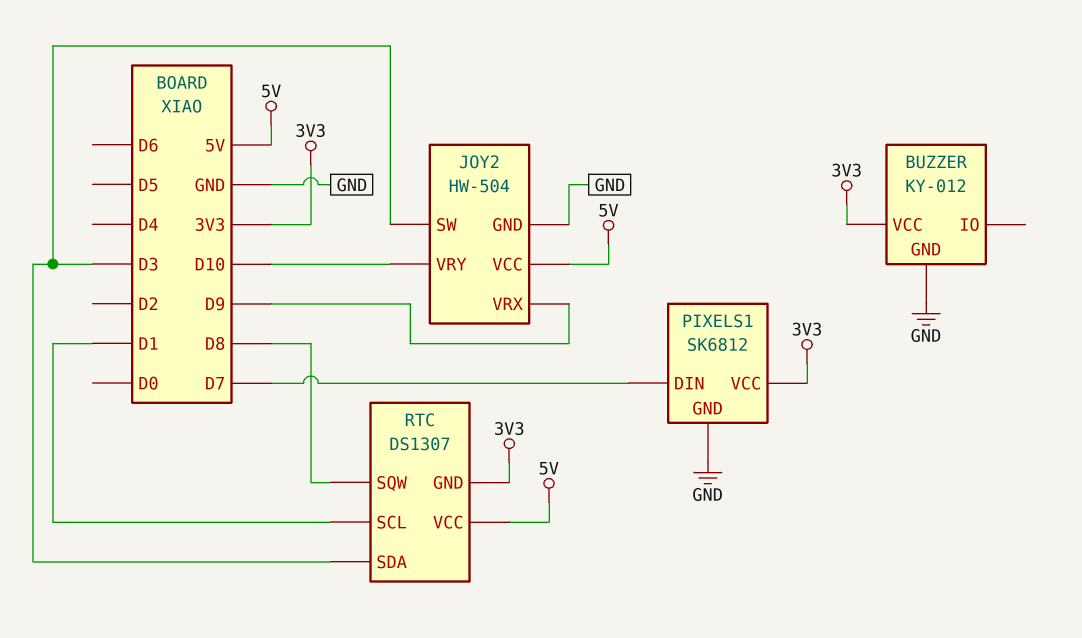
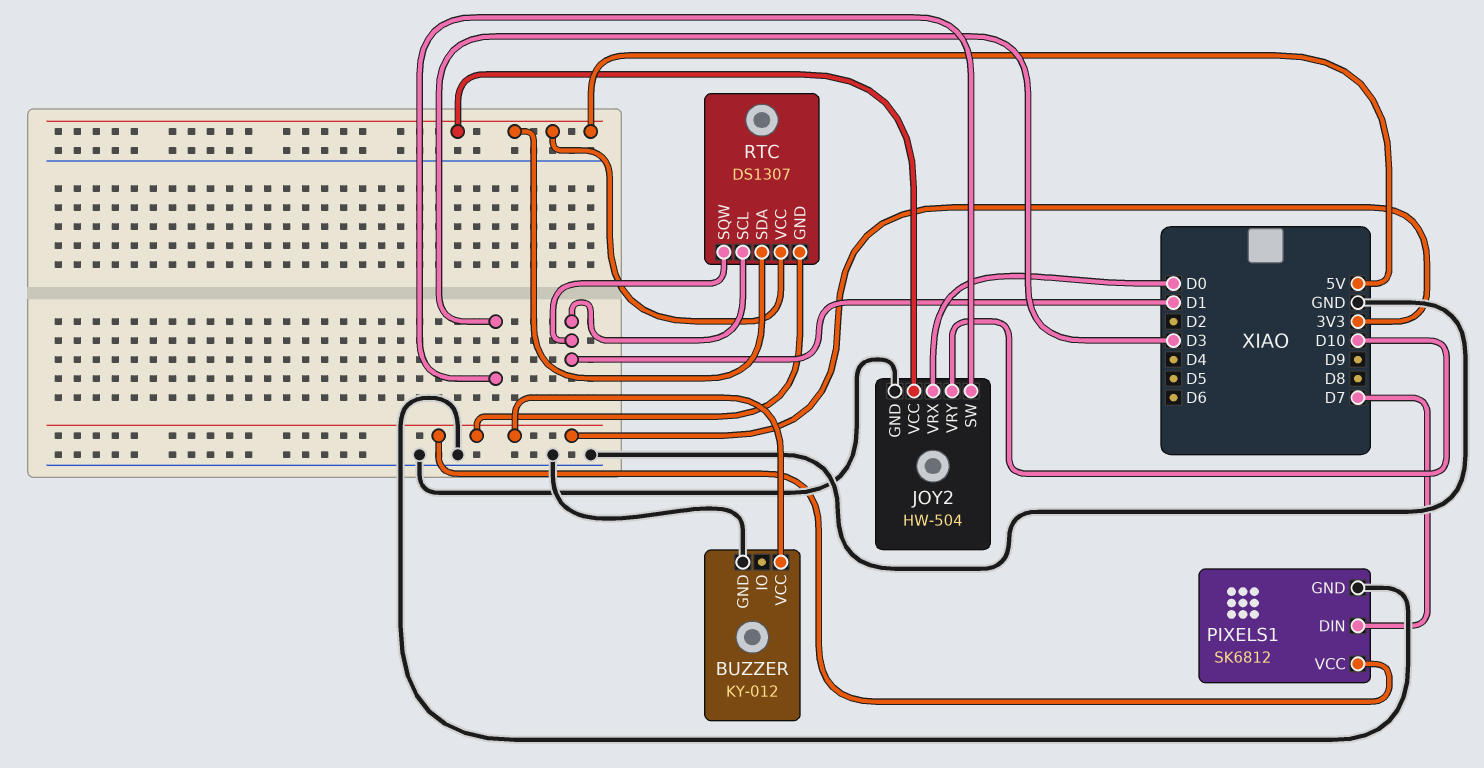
JOY2 pin VRX: D9 -> D0
RTC pin SDA: D3 -> 5V
RTC pin SQW: D8 -> D1

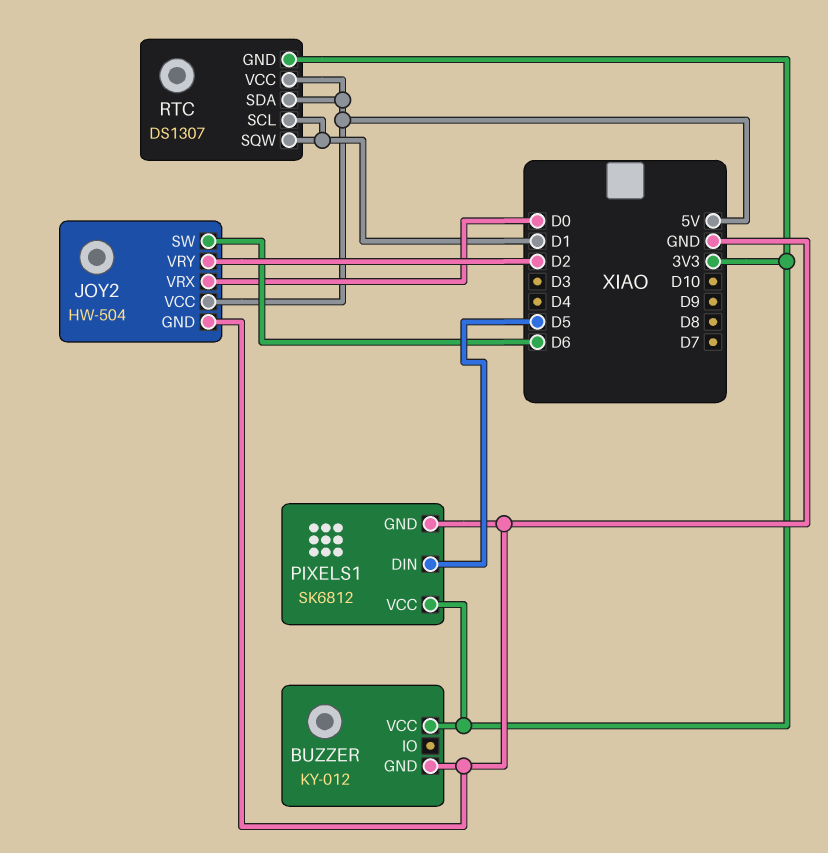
JOY2 pin SW: D3 -> D6
JOY2 pin VRY: D10 -> D2
PIXELS1 pin DIN: D7 -> D5

